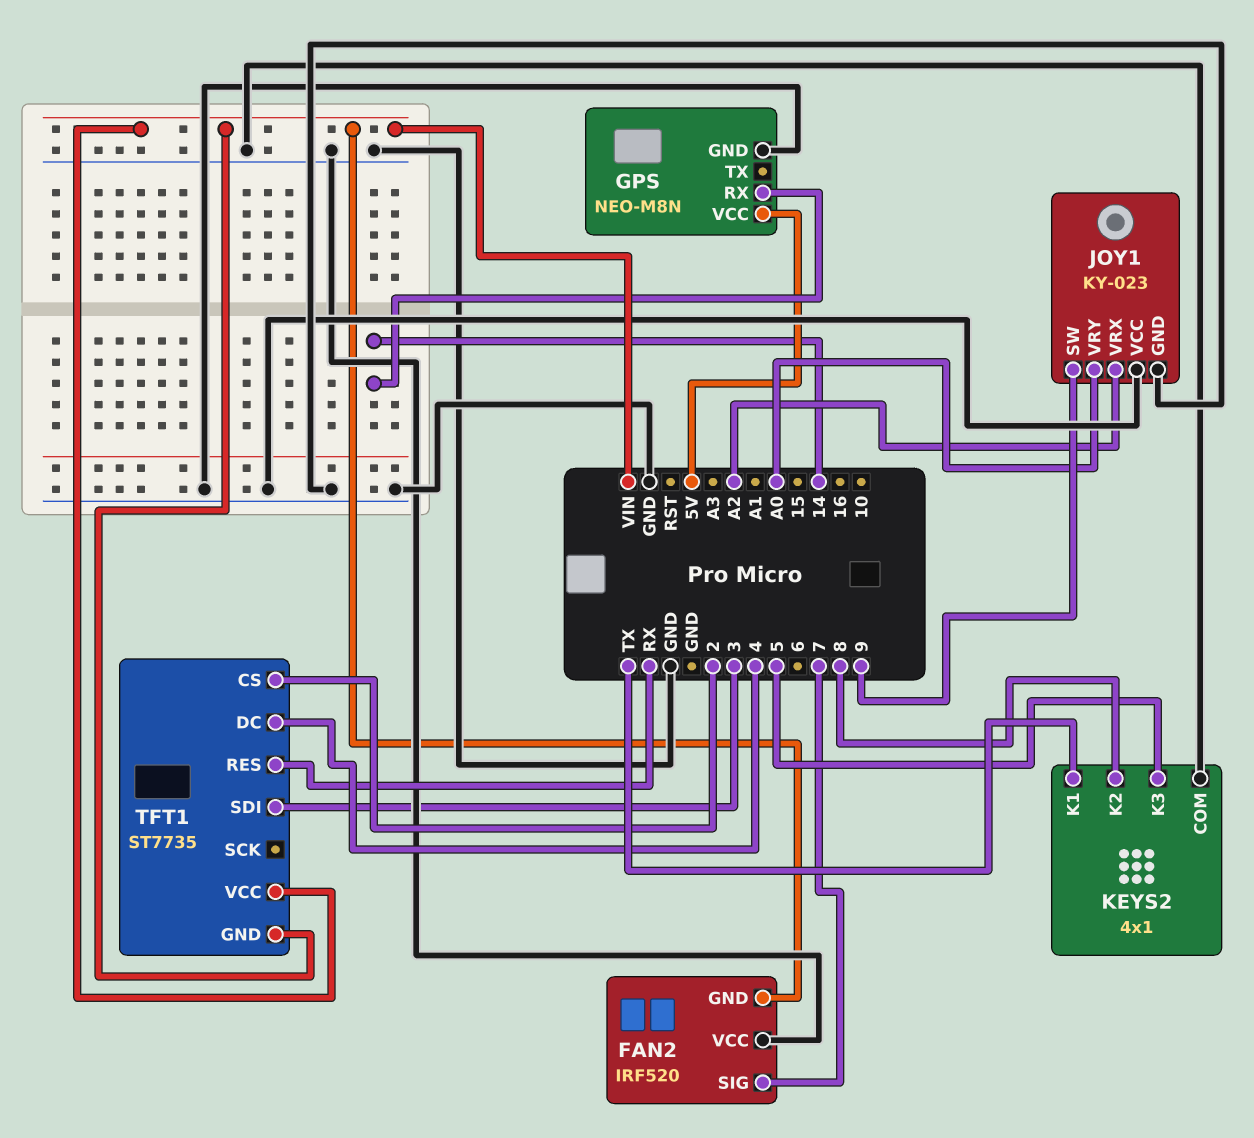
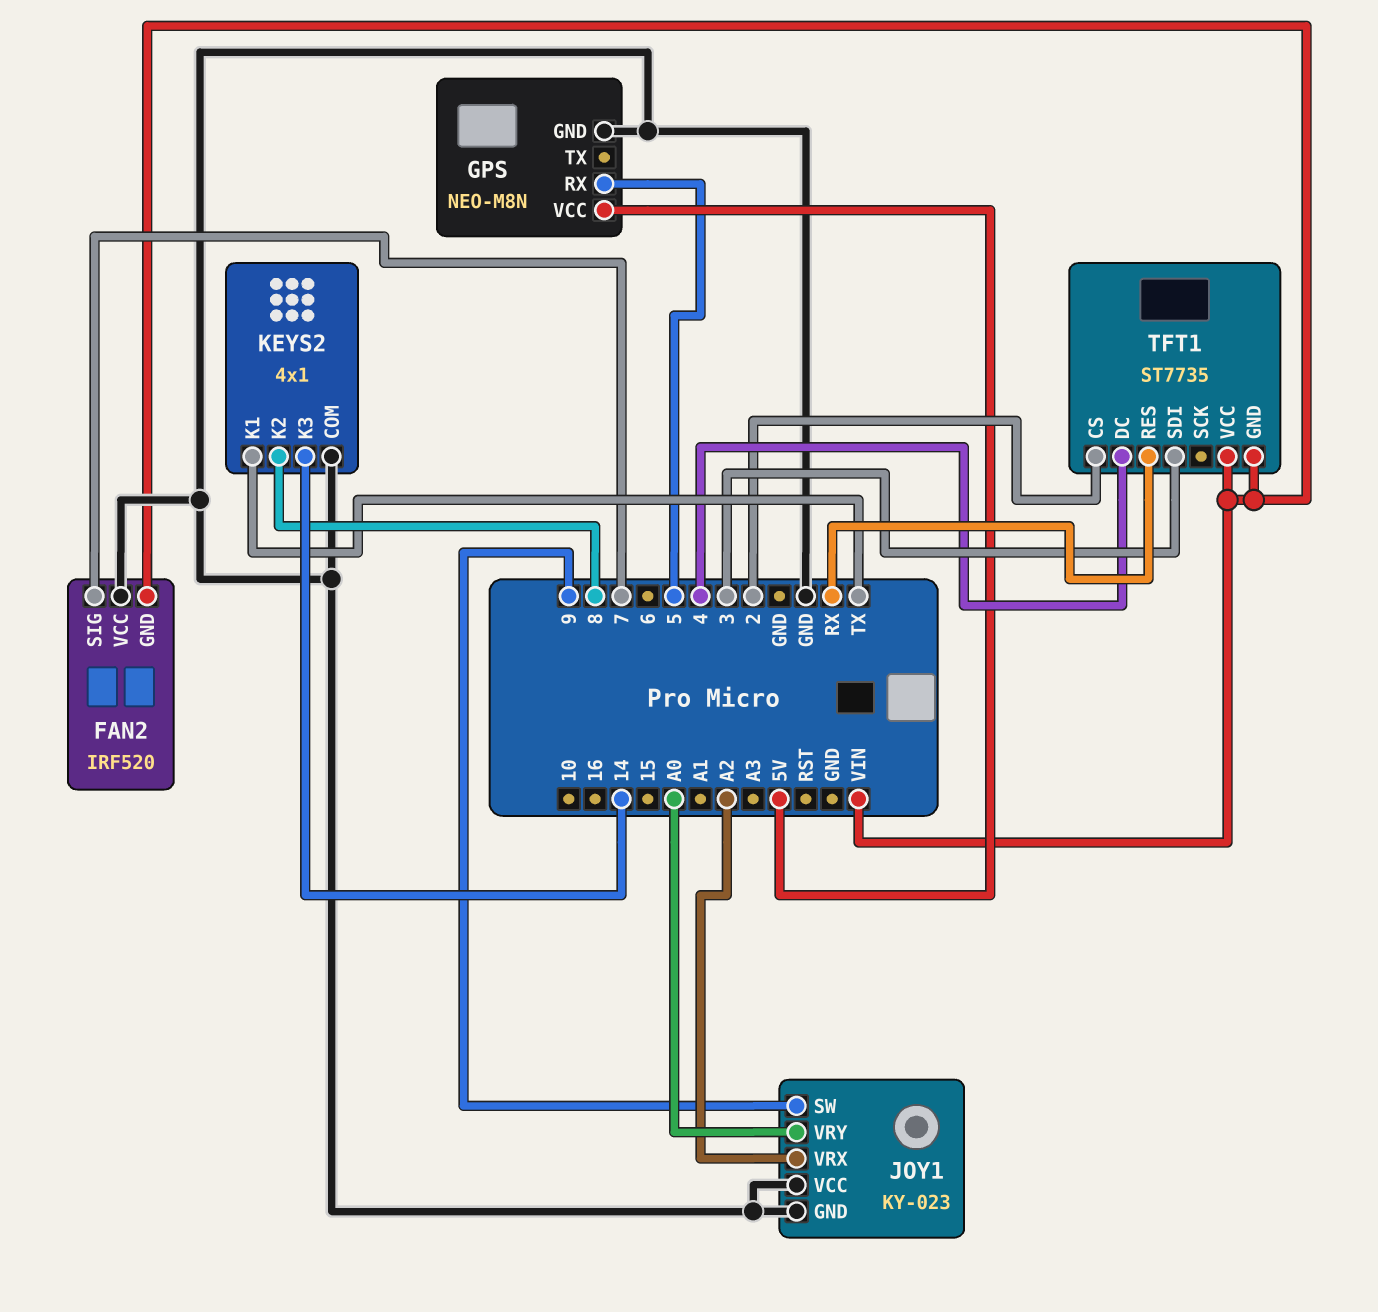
GPS pin RX: 14 -> 5
KEYS2 pin K3: 5 -> 14

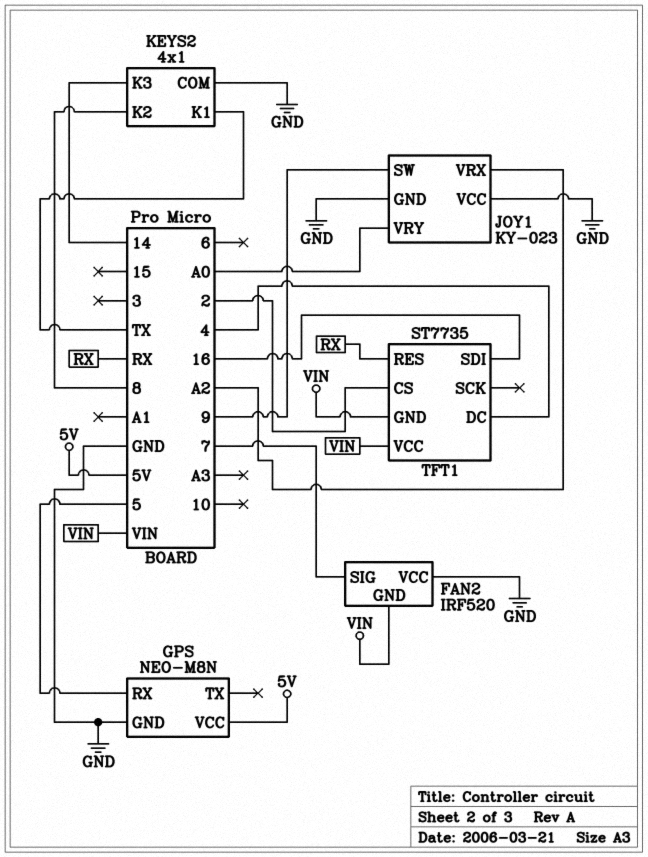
TFT1 pin SDI: 3 -> 16

